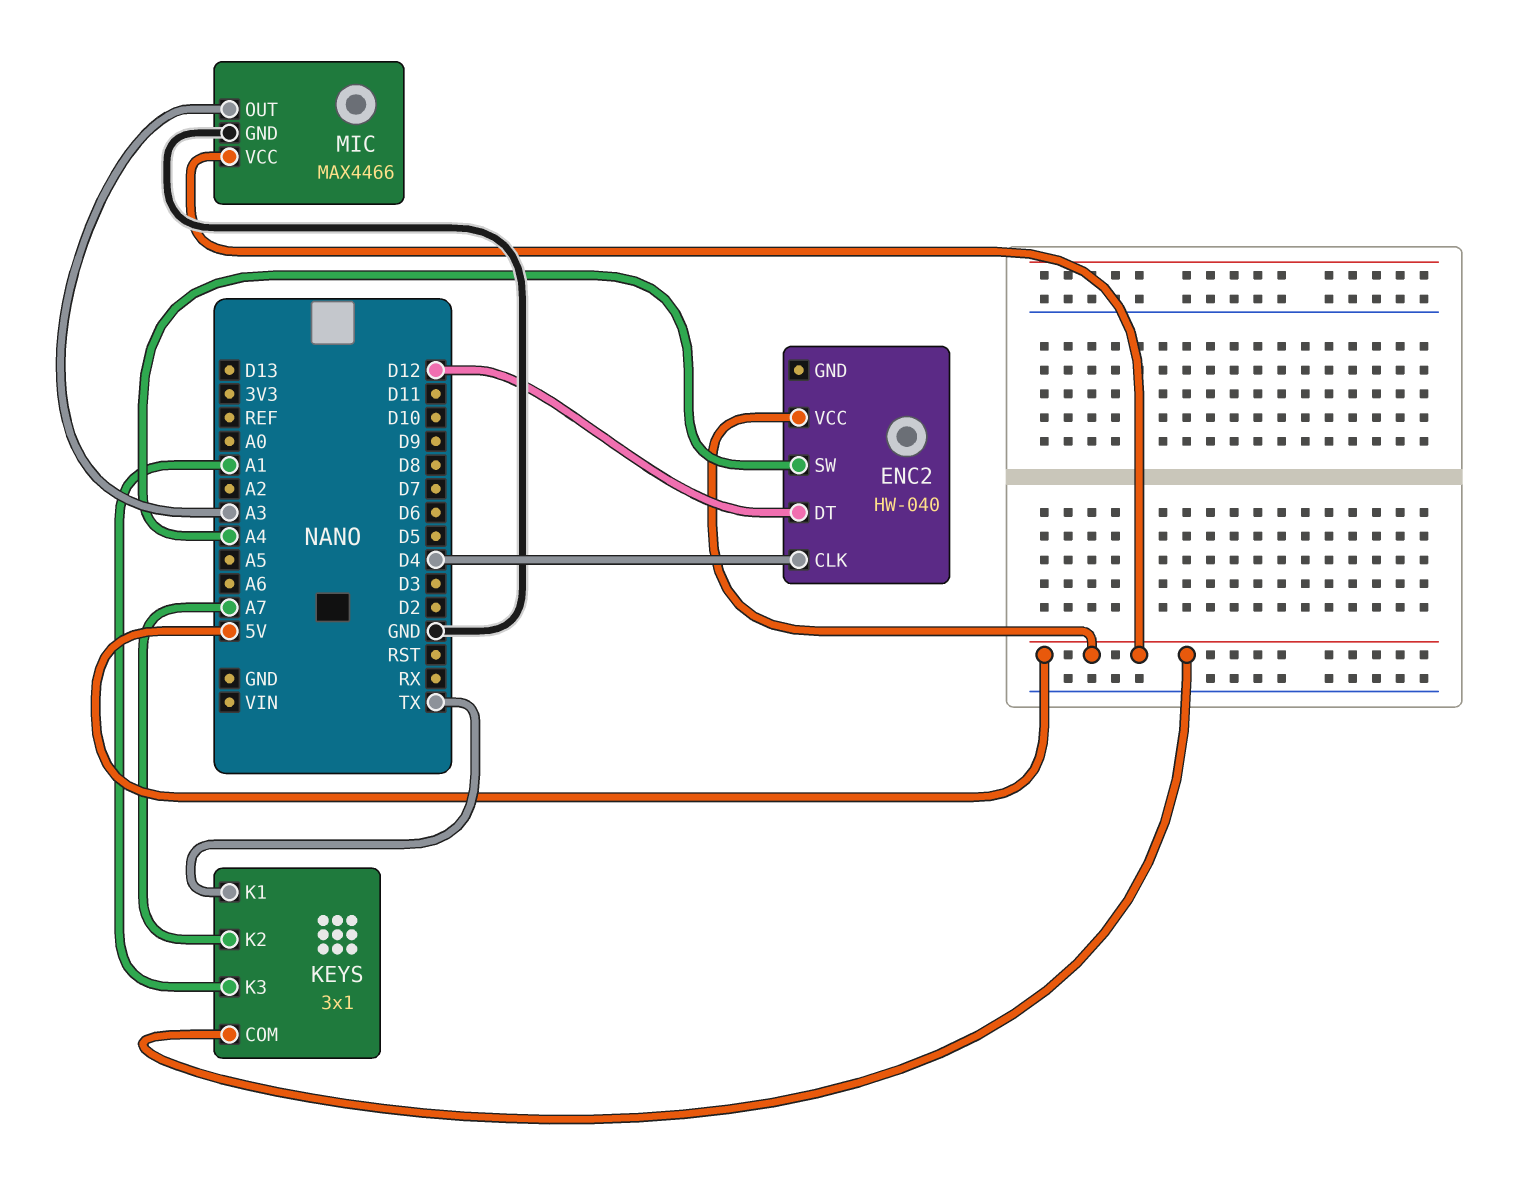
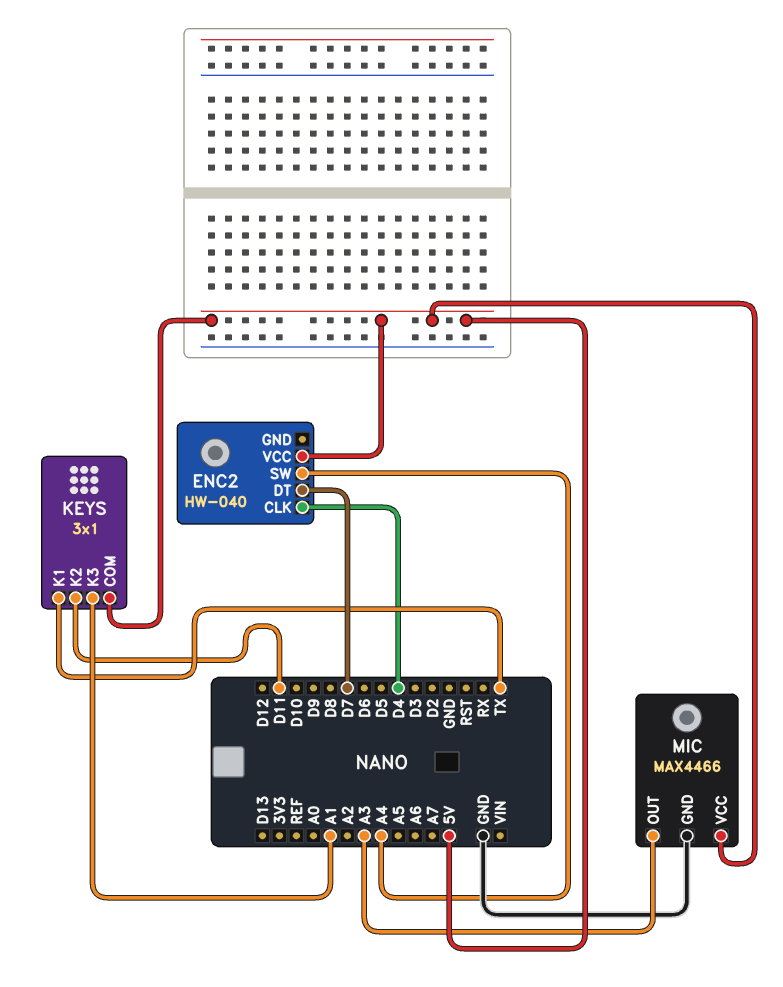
ENC2 pin DT: D12 -> D7
KEYS pin K2: A7 -> D11

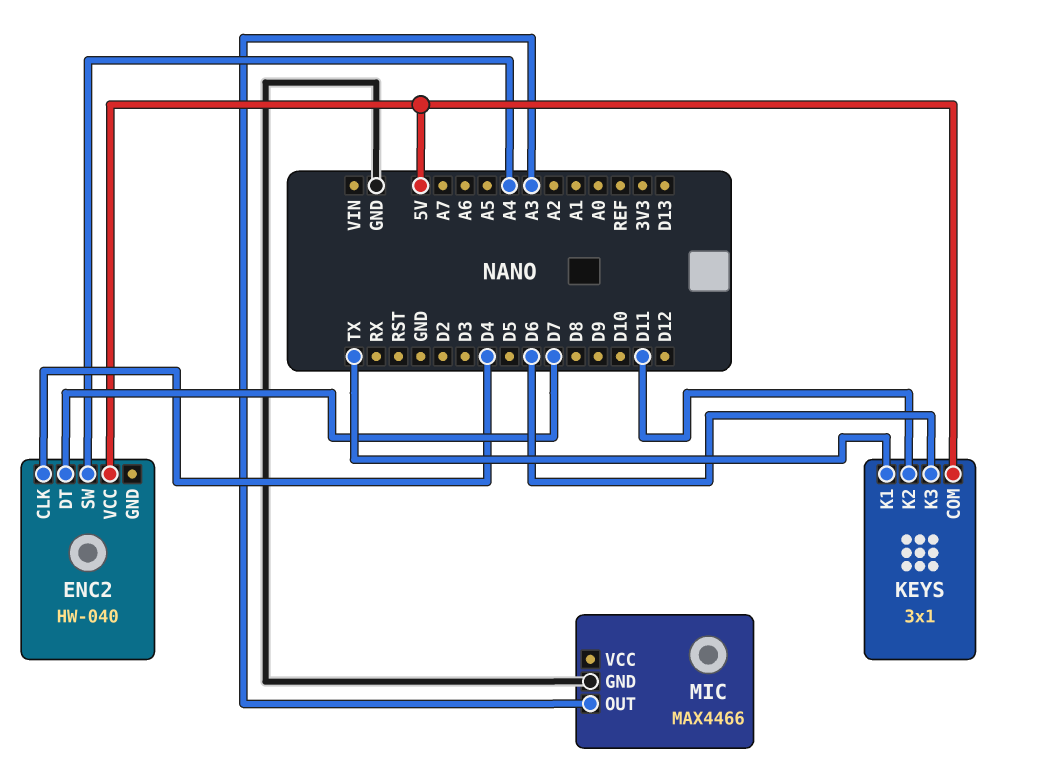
KEYS pin K3: A1 -> D6
MIC pin VCC: 5V -> none

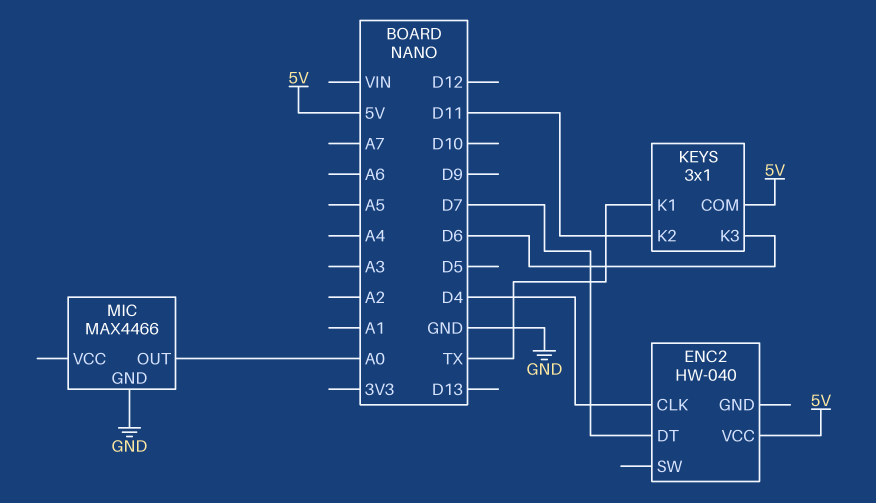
ENC2 pin SW: A4 -> none
MIC pin OUT: A3 -> A0

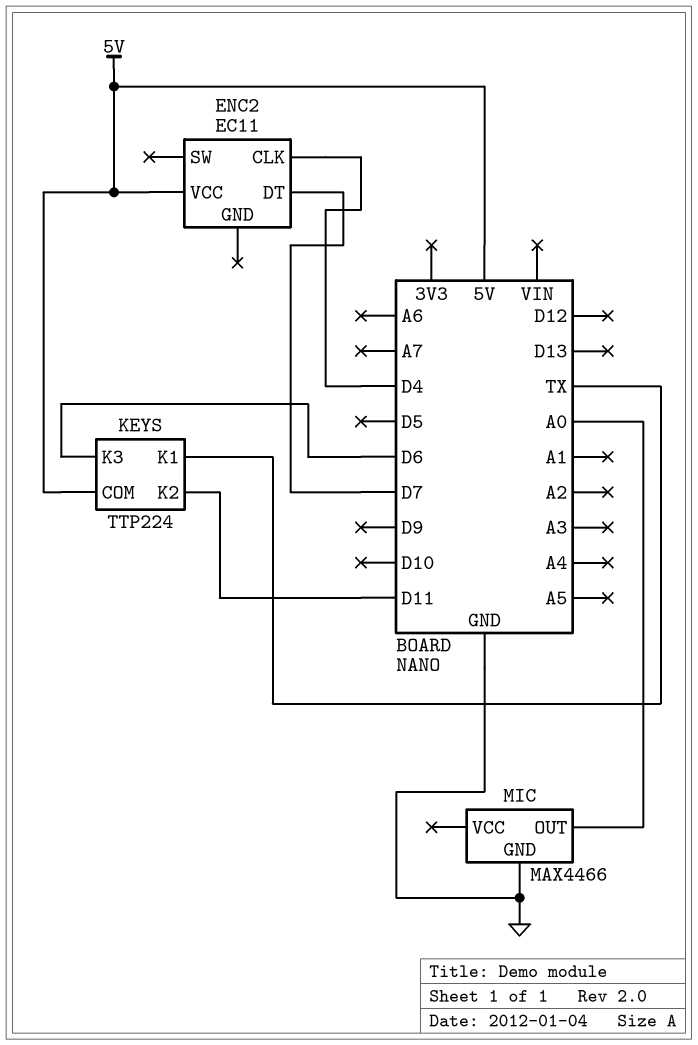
ENC2: HW-040 -> EC11
KEYS: 3x1 -> TTP224

